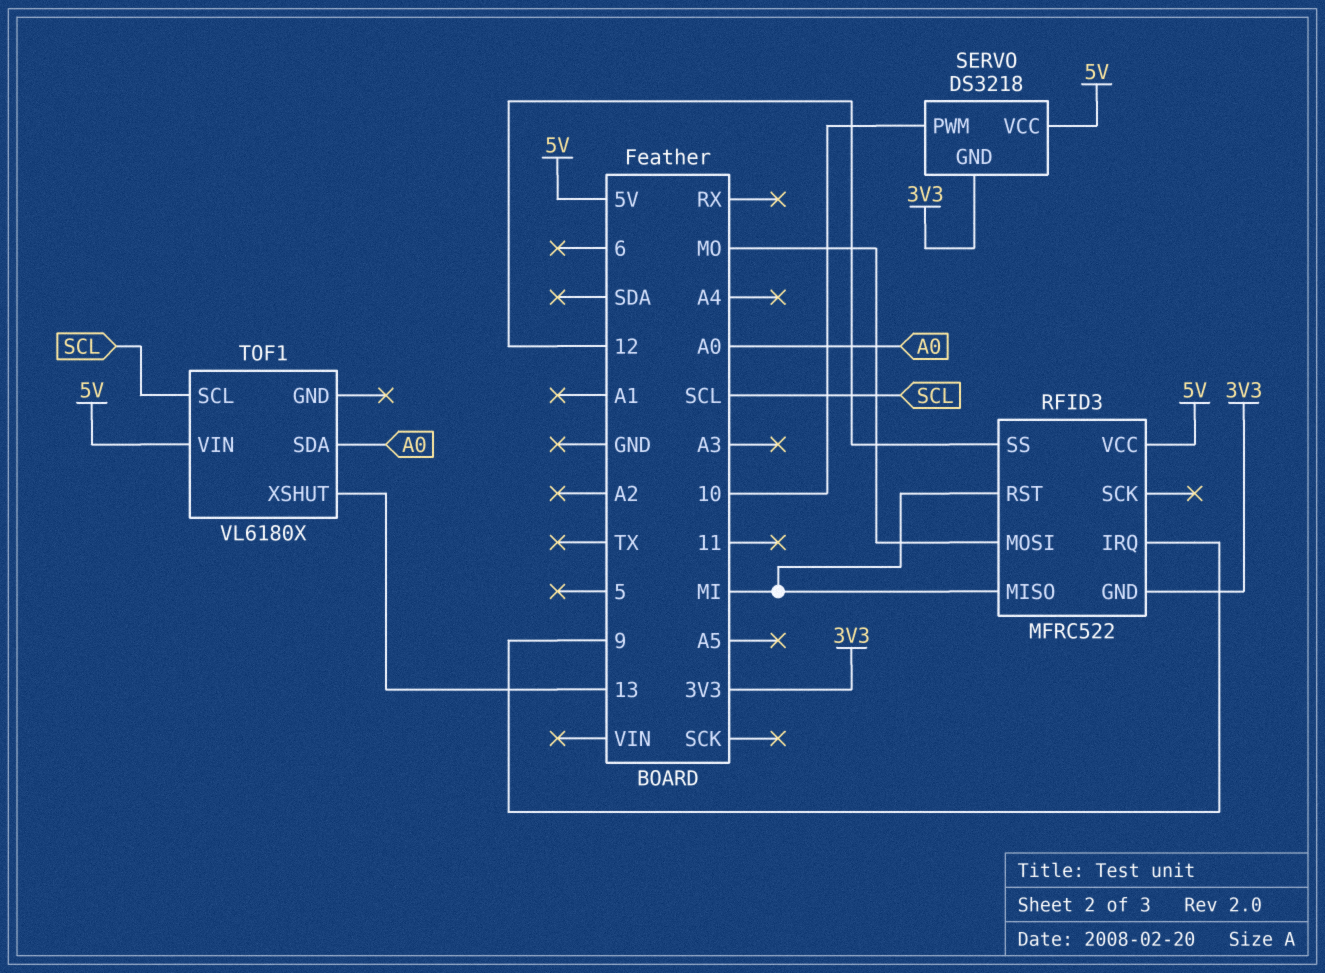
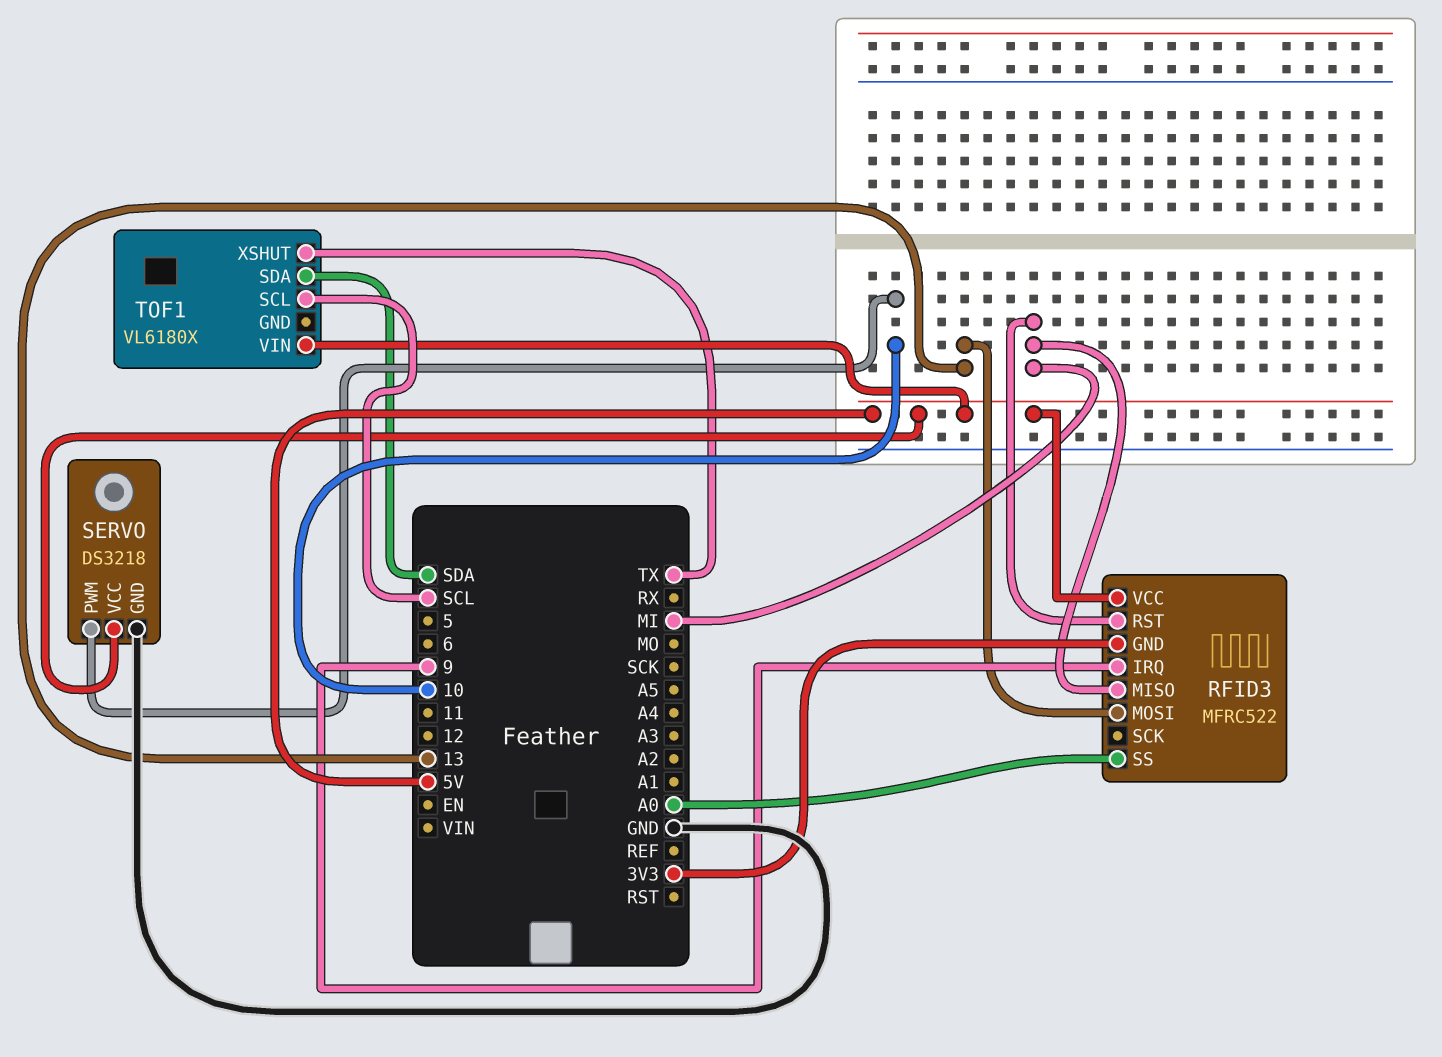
RFID3 pin MOSI: MO -> 13
RFID3 pin SS: 12 -> A0
SERVO pin GND: 3V3 -> GND
TOF1 pin SDA: A0 -> SDA
TOF1 pin XSHUT: 13 -> TX

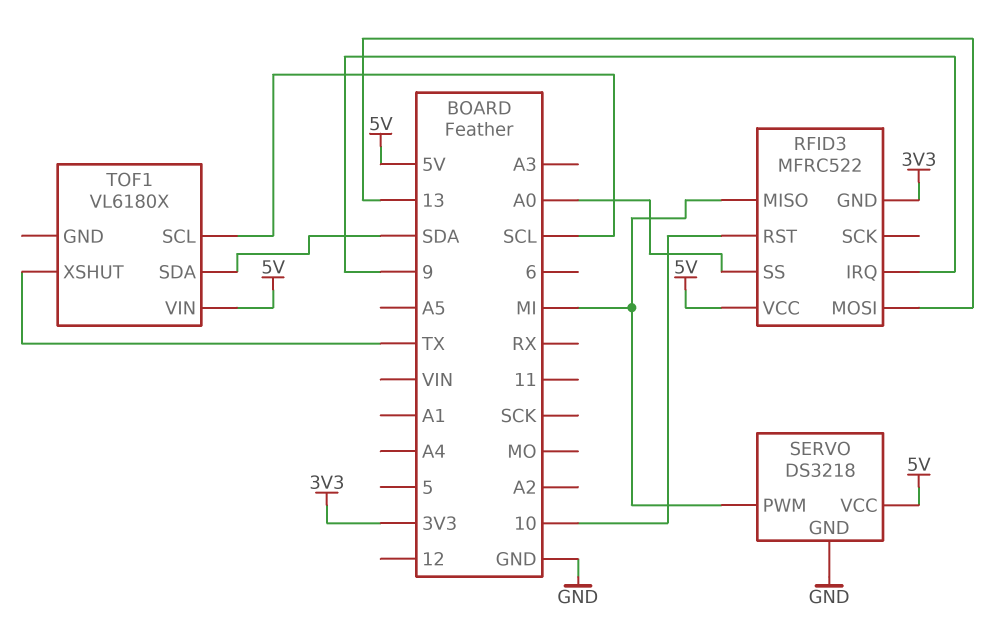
RFID3 pin RST: MI -> 10
SERVO pin PWM: 10 -> MI

